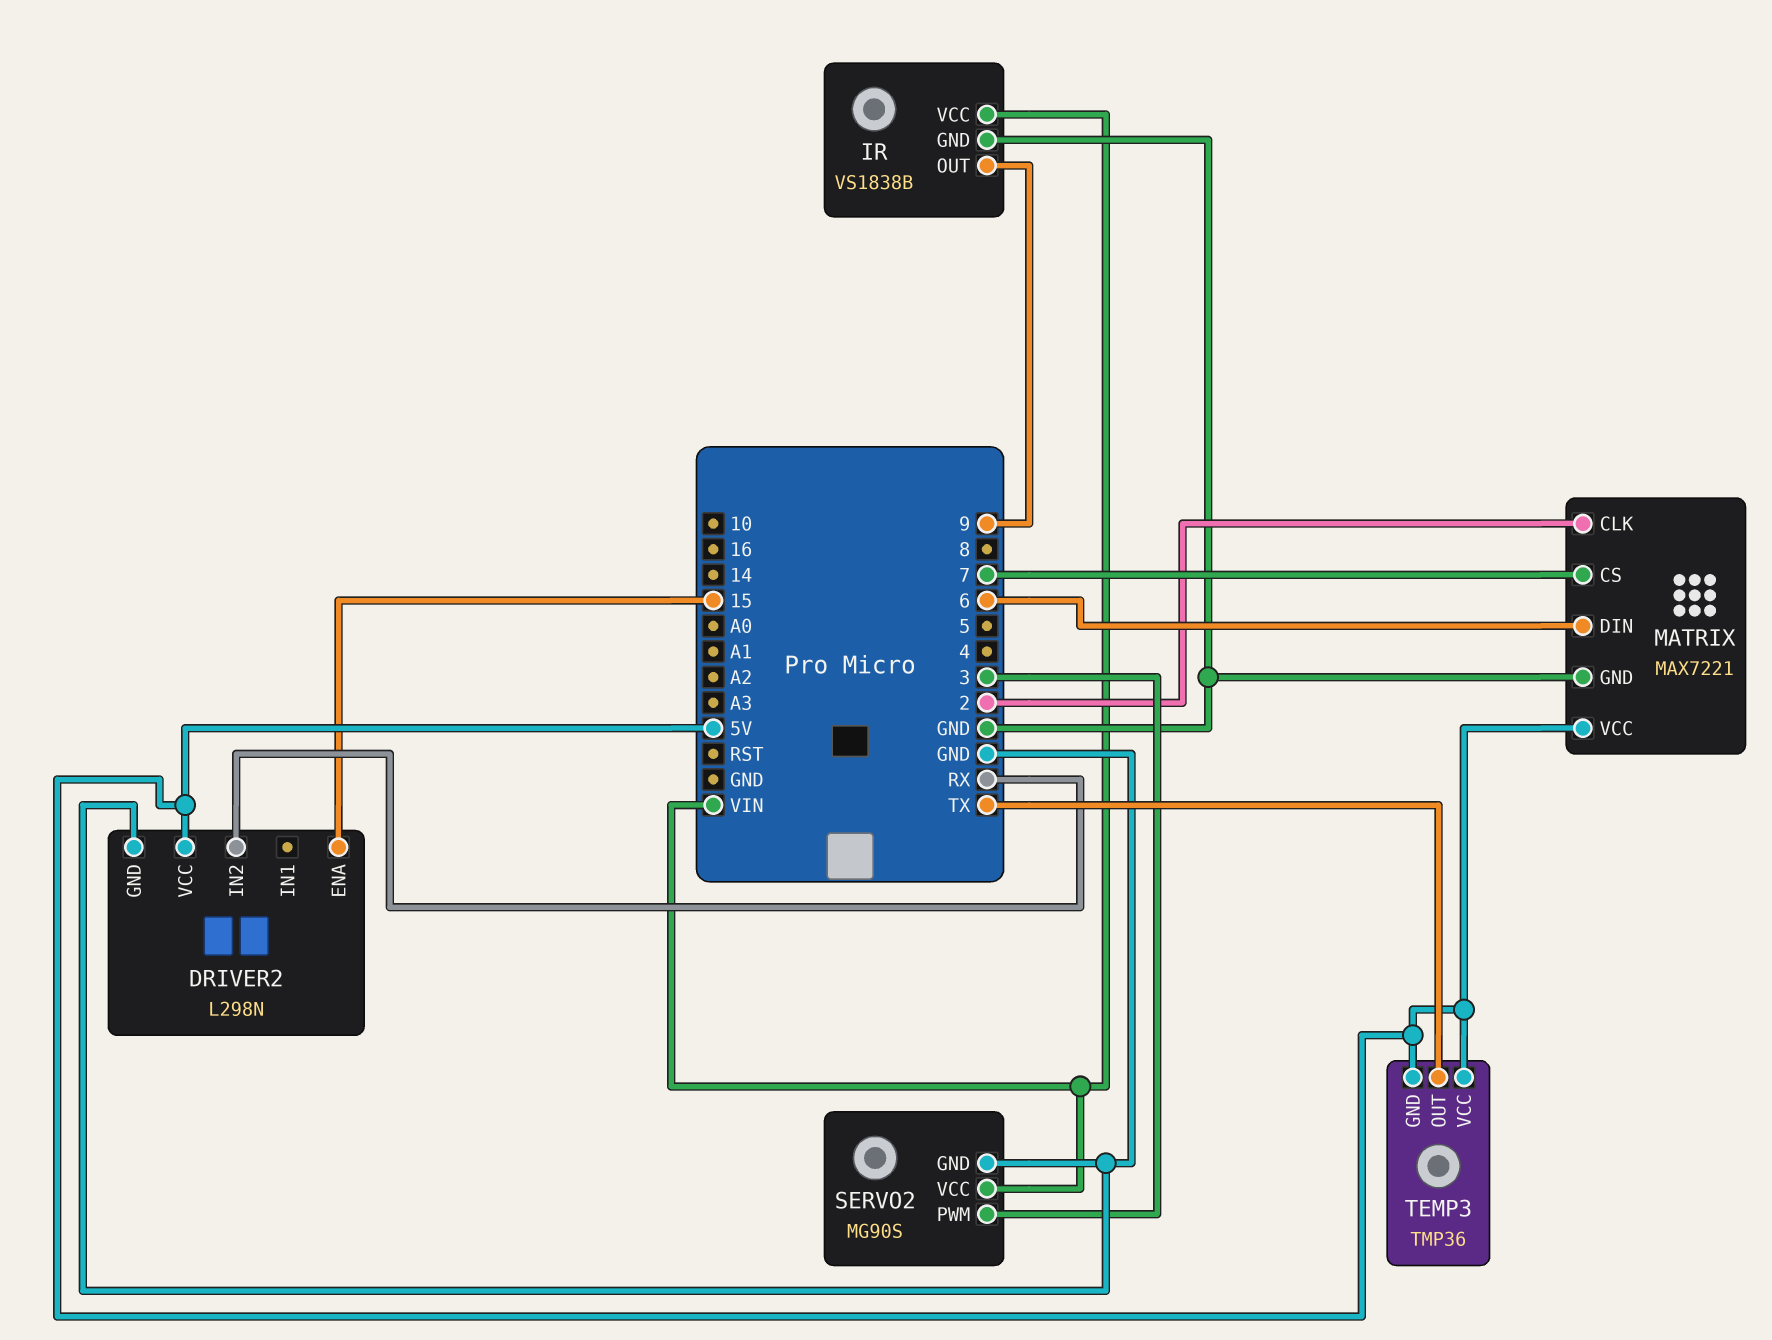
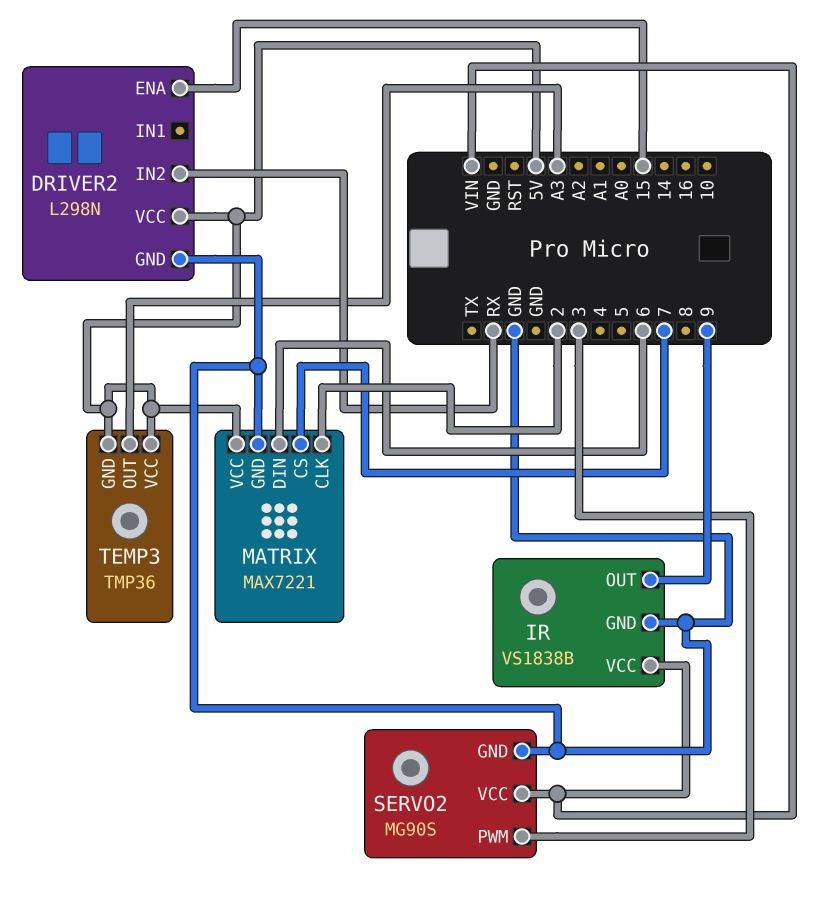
TEMP3 pin OUT: TX -> A3

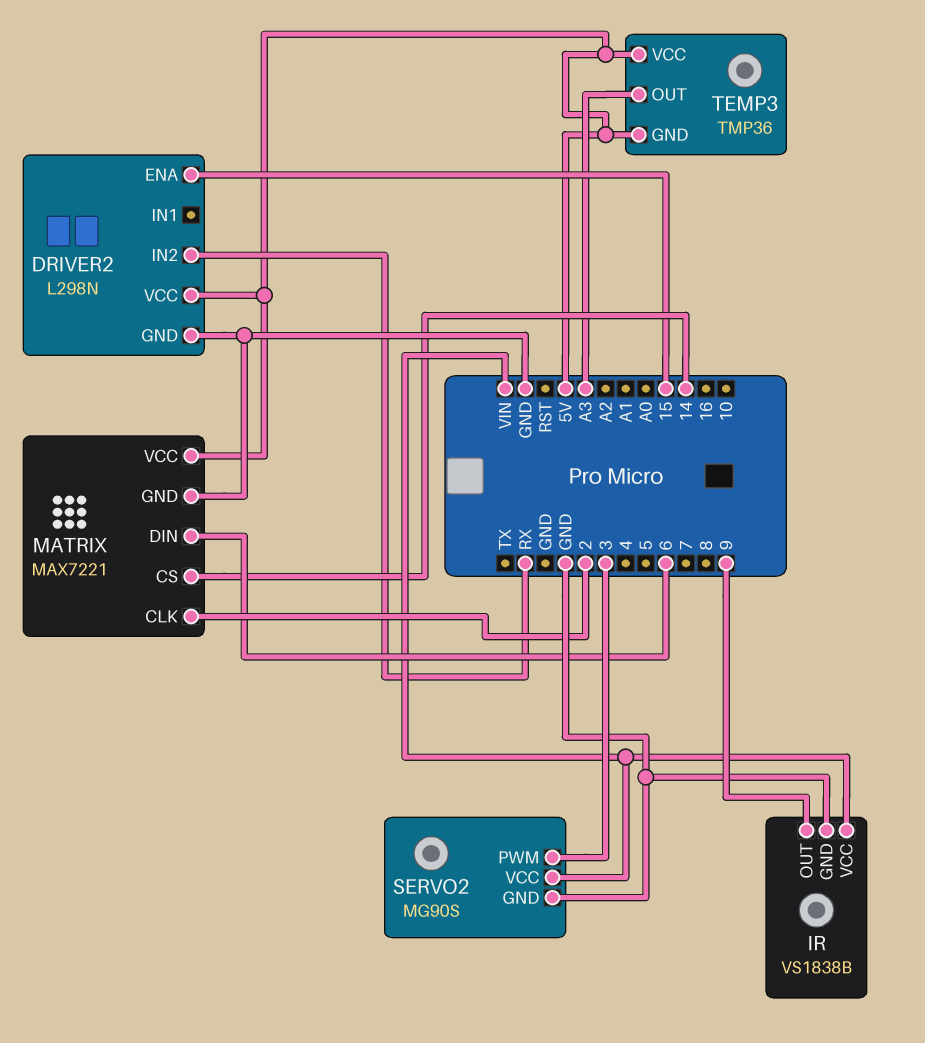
MATRIX pin CS: 7 -> 14

